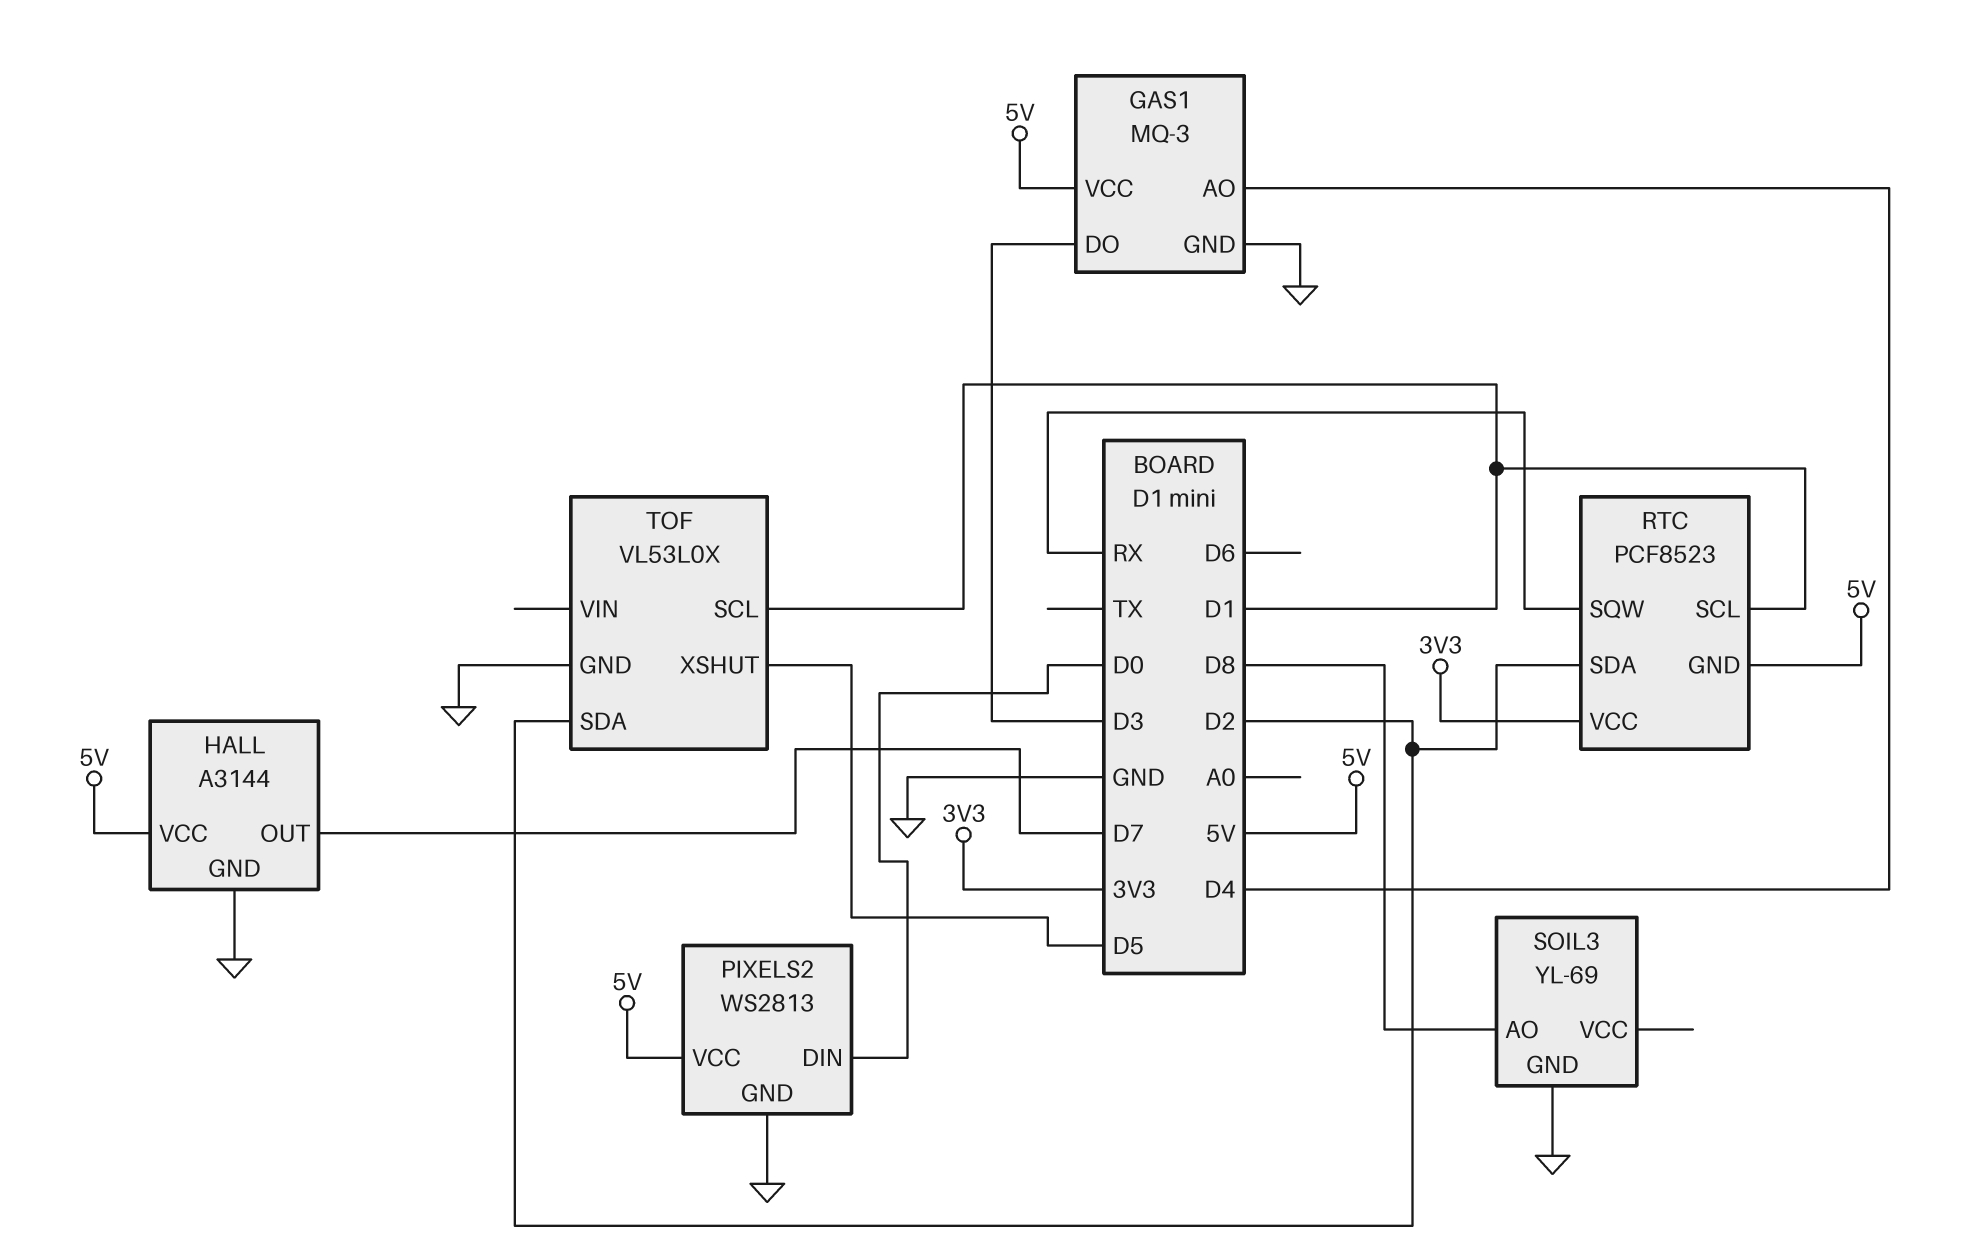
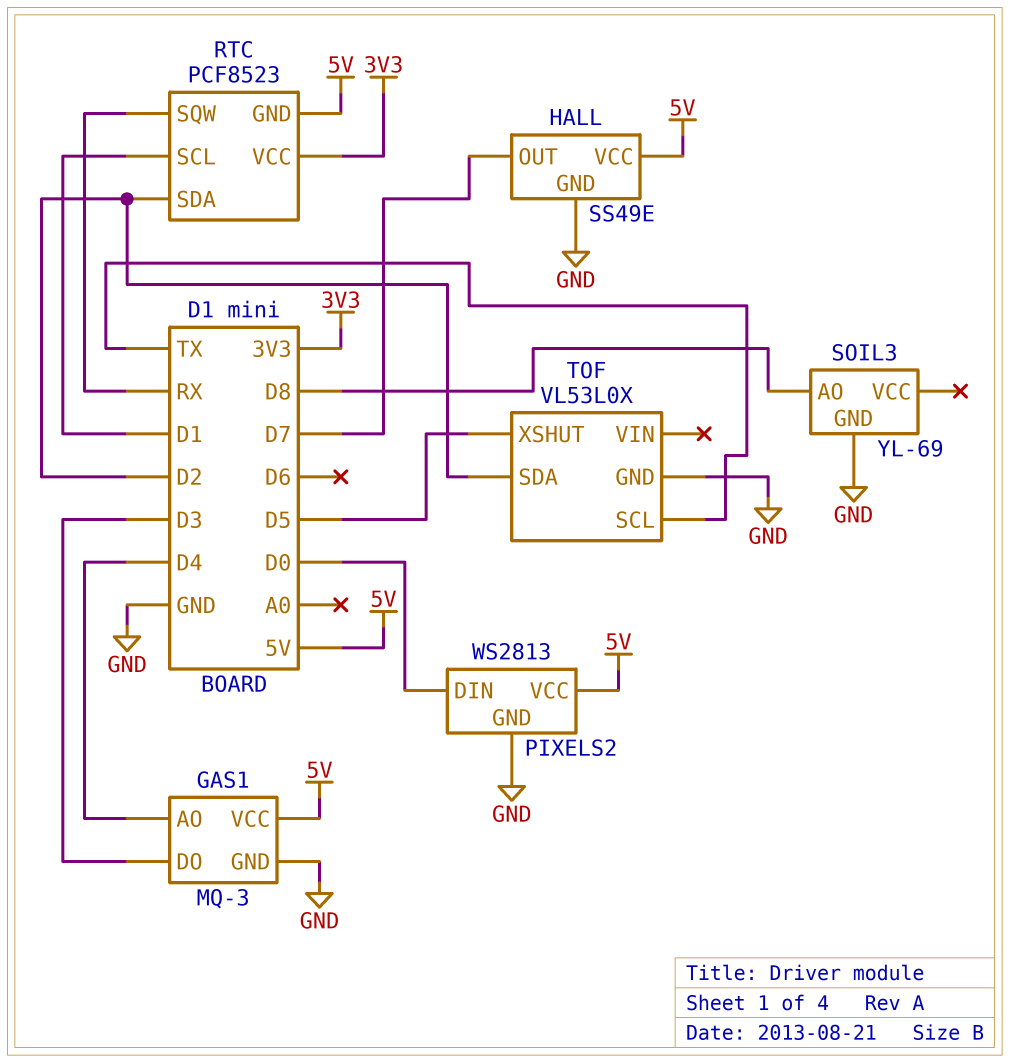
HALL: A3144 -> SS49E
TOF pin SCL: D1 -> TX

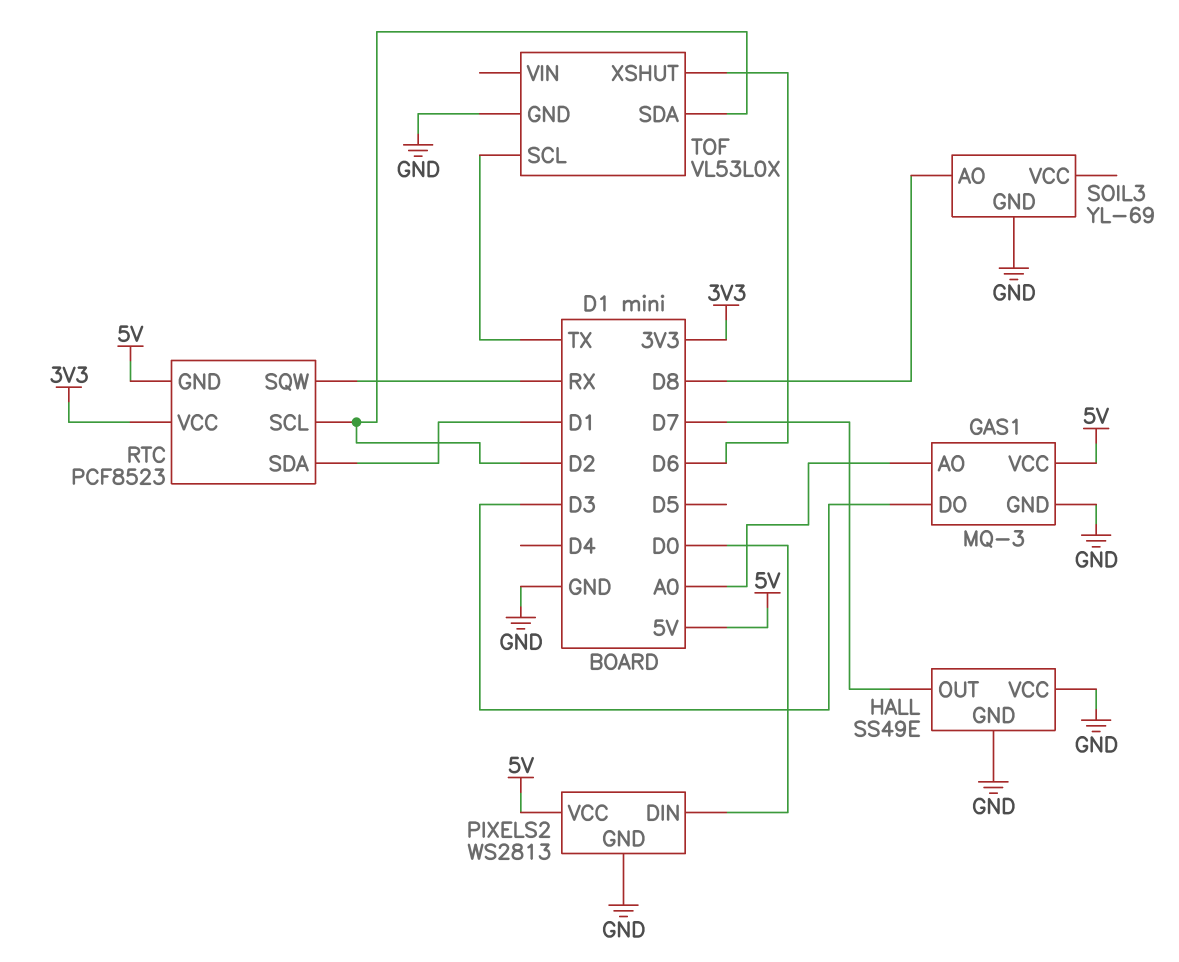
GAS1 pin AO: D4 -> A0
HALL pin VCC: 5V -> GND
RTC pin SCL: D1 -> D2
RTC pin SDA: D2 -> D1
TOF pin XSHUT: D5 -> D6

